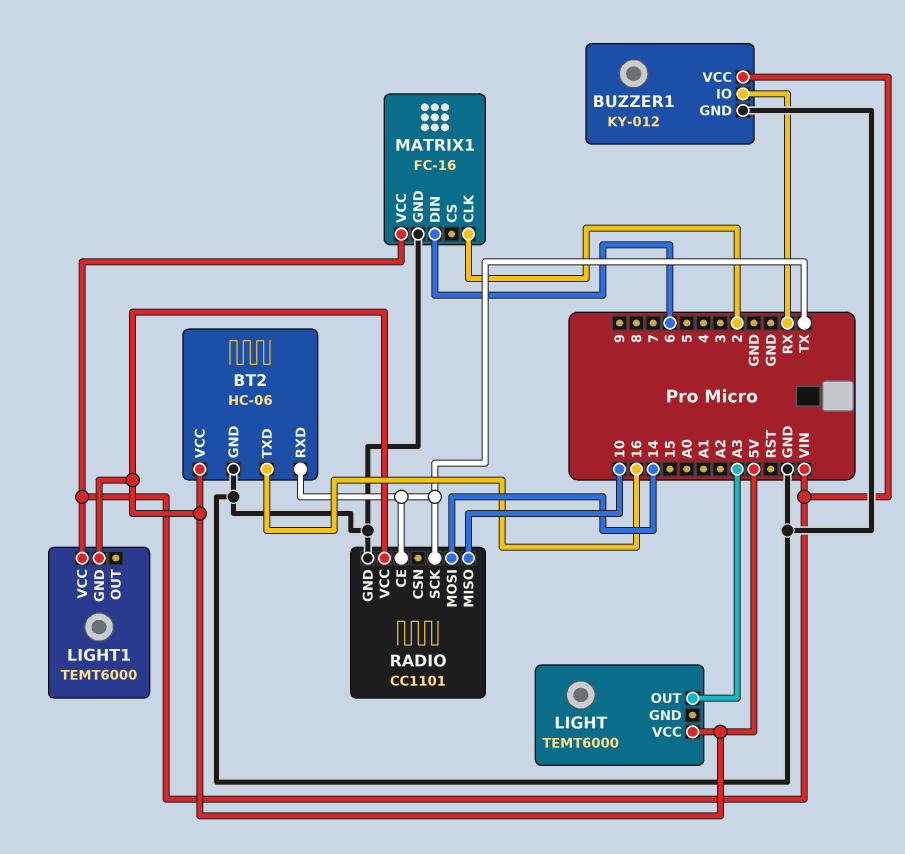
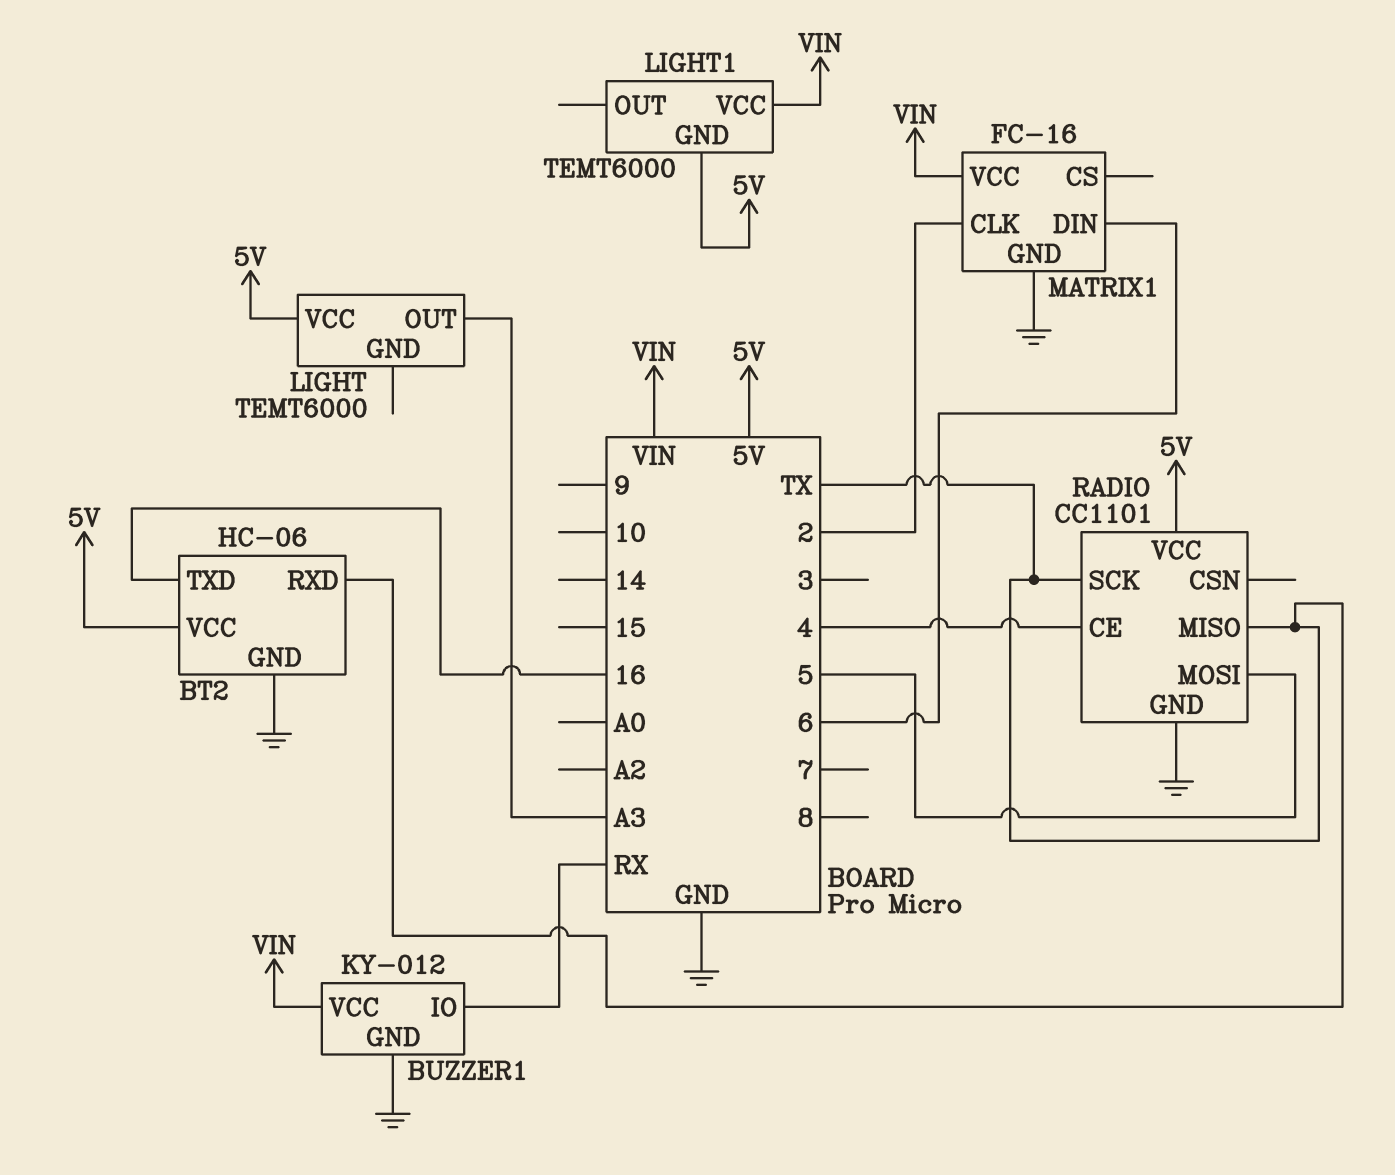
RADIO pin CE: TX -> 4
RADIO pin MISO: 10 -> TX
RADIO pin MOSI: 14 -> 5

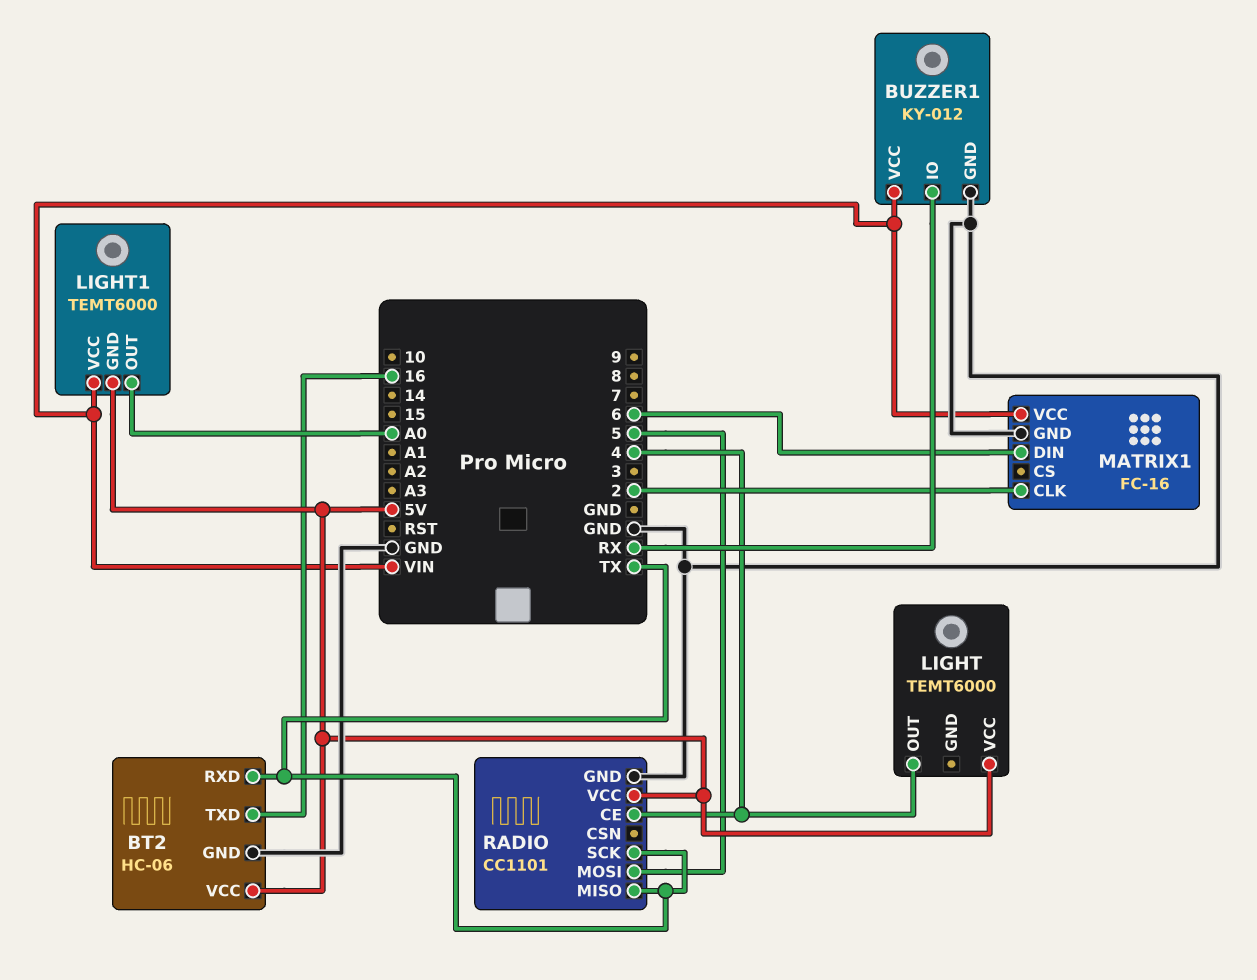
LIGHT pin OUT: A3 -> 4
LIGHT1 pin OUT: none -> A0

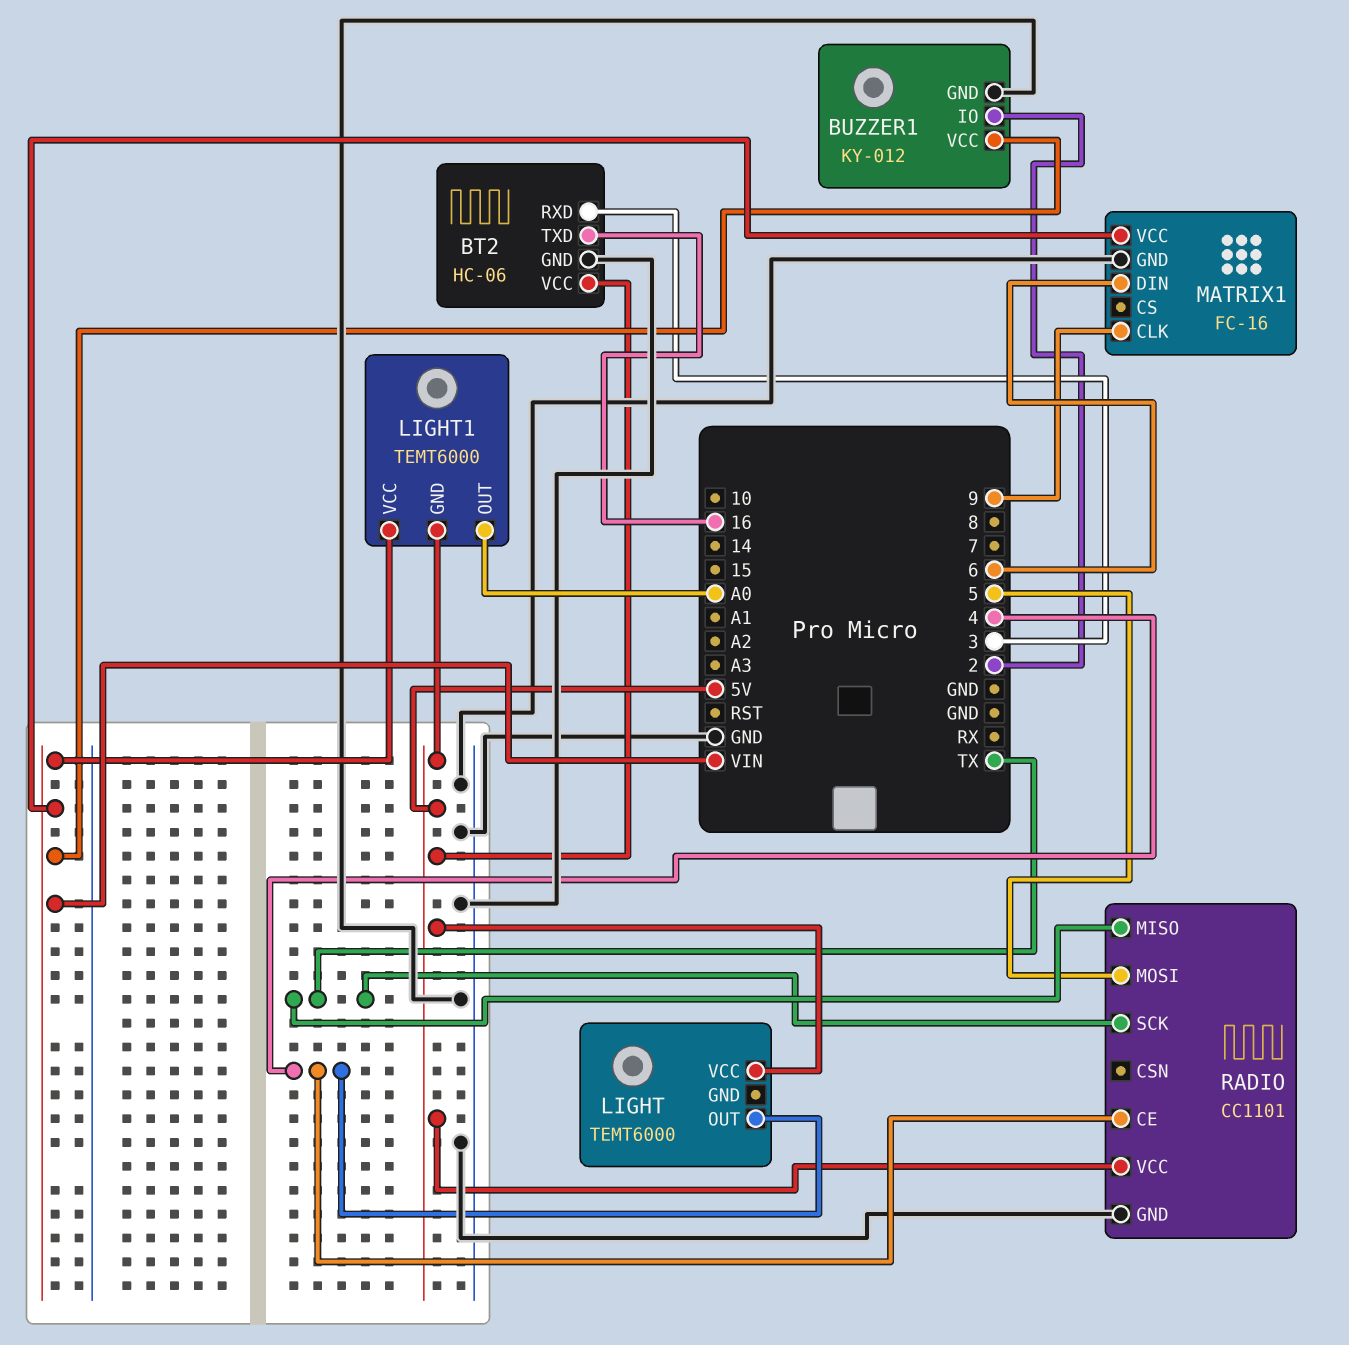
BT2 pin RXD: TX -> 3
BUZZER1 pin IO: RX -> 2
MATRIX1 pin CLK: 2 -> 9

